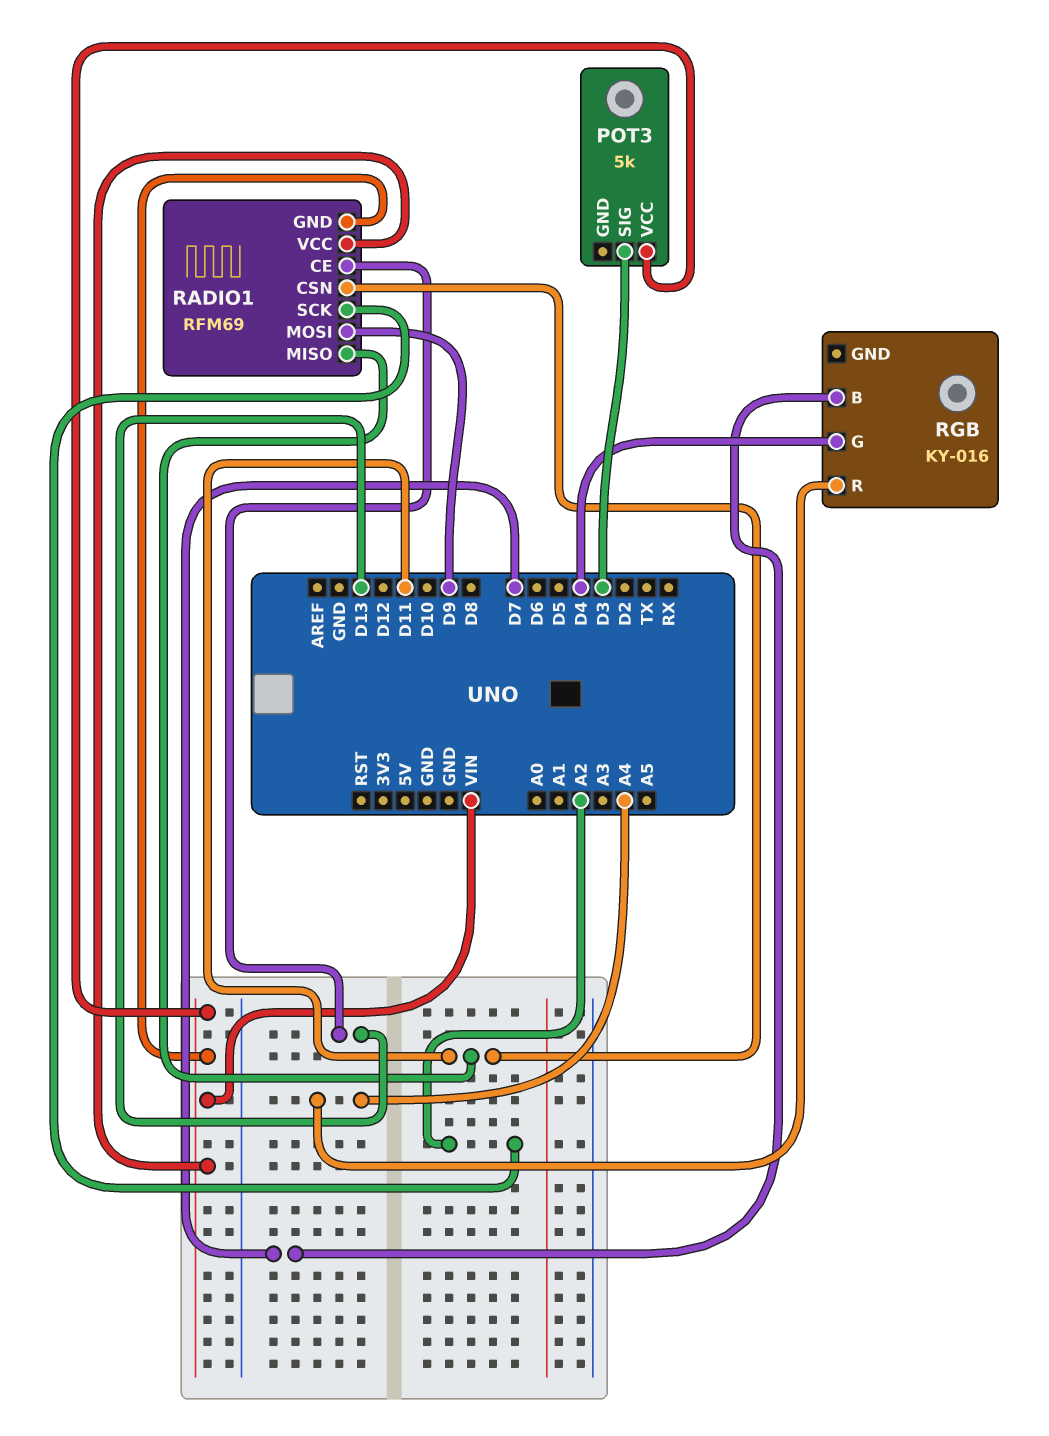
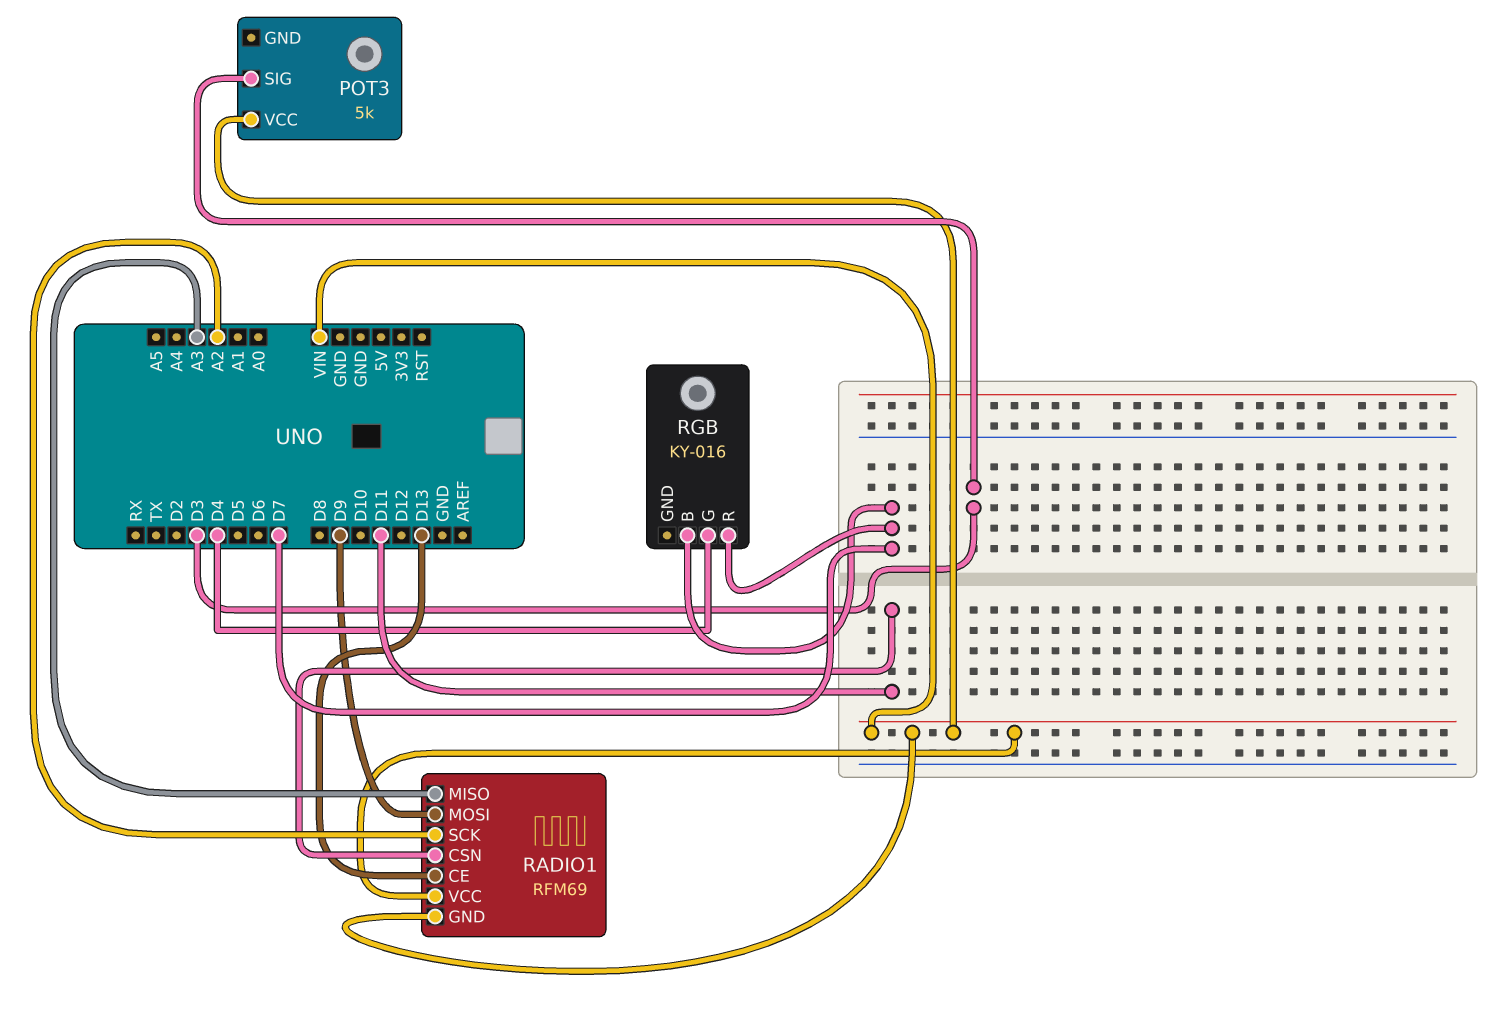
RADIO1 pin MISO: D11 -> A3
RGB pin R: A4 -> D7

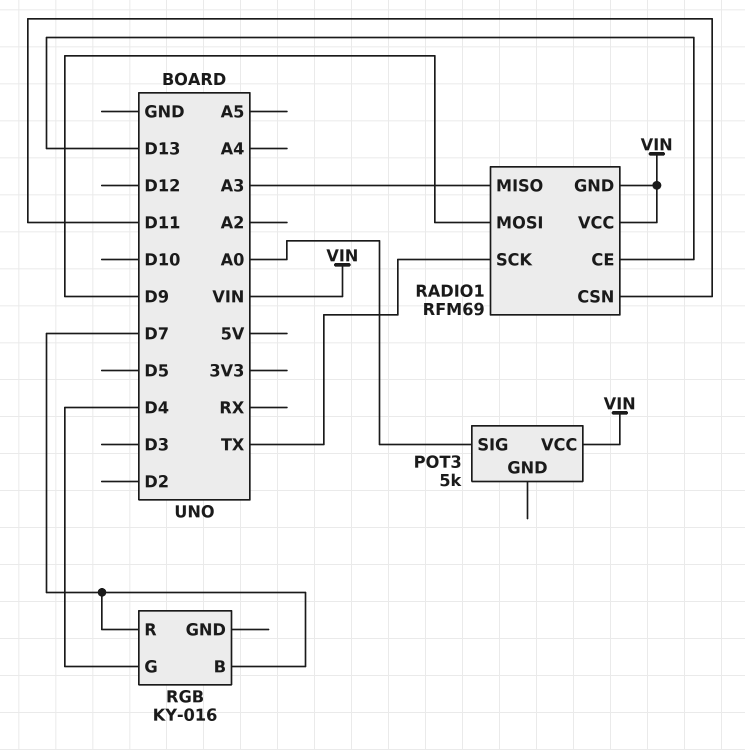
POT3 pin SIG: D3 -> A0
RADIO1 pin SCK: A2 -> TX

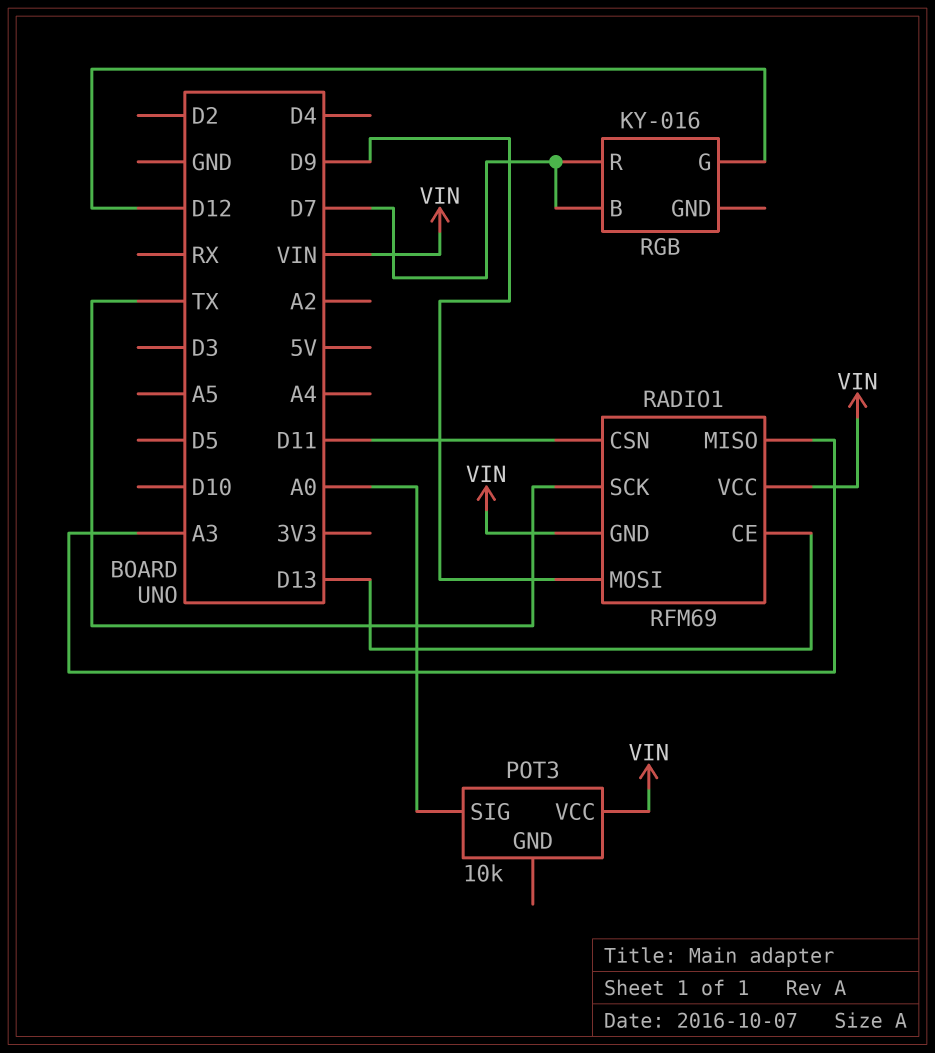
POT3: 5k -> 10k
RGB pin G: D4 -> D12

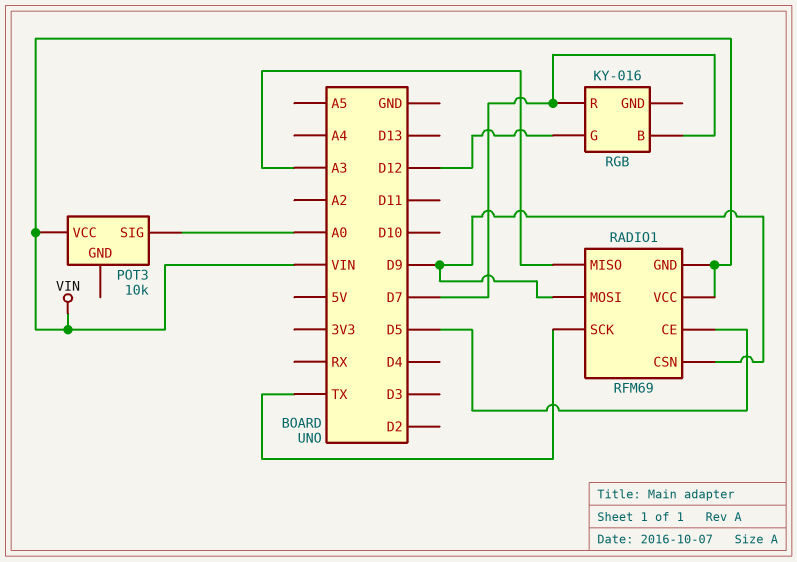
RADIO1 pin CE: D13 -> D5
RADIO1 pin CSN: D11 -> D9

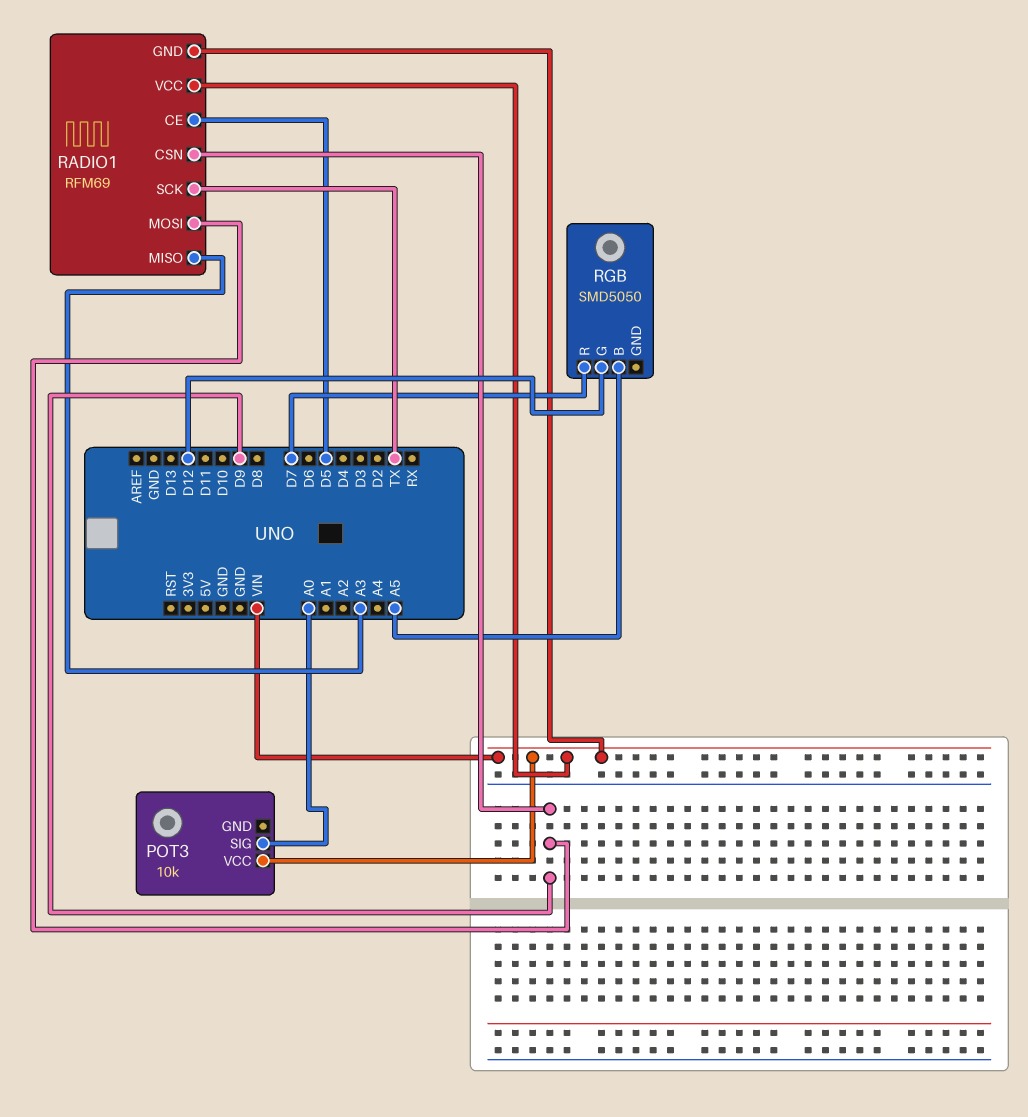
RGB: KY-016 -> SMD5050
RGB pin B: D7 -> A5

